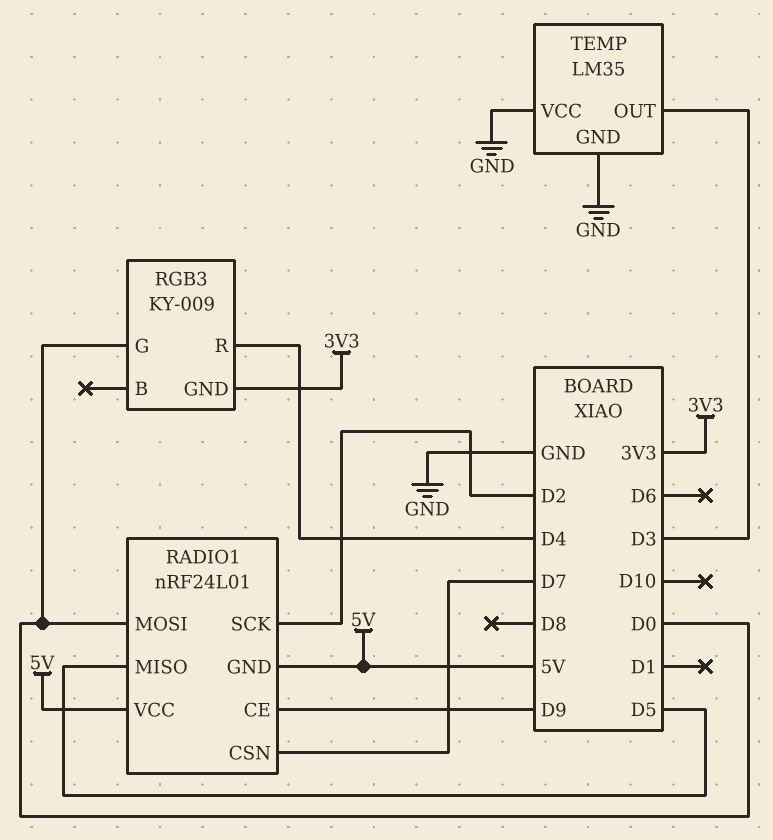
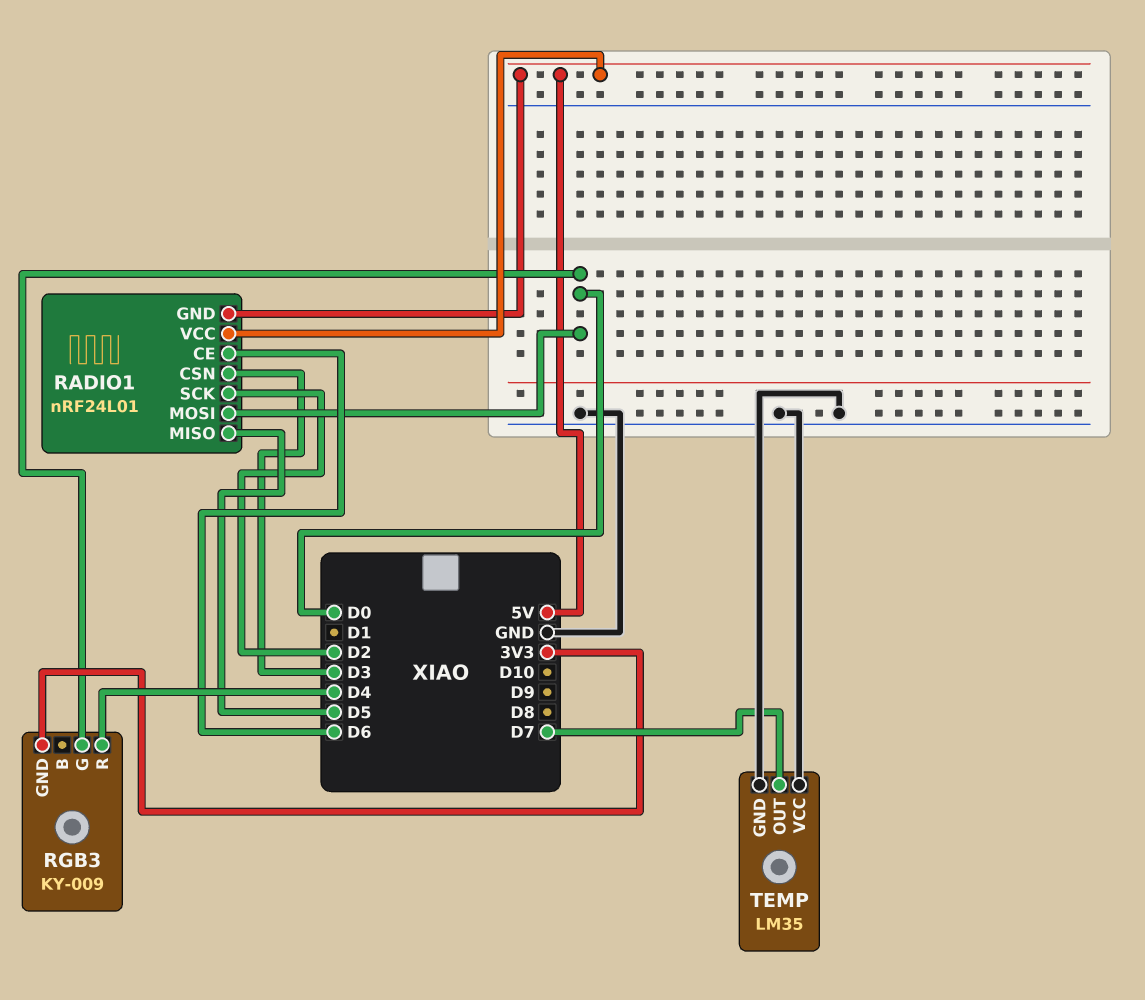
RADIO1 pin CE: D9 -> D6
RADIO1 pin CSN: D7 -> D3
TEMP pin OUT: D3 -> D7

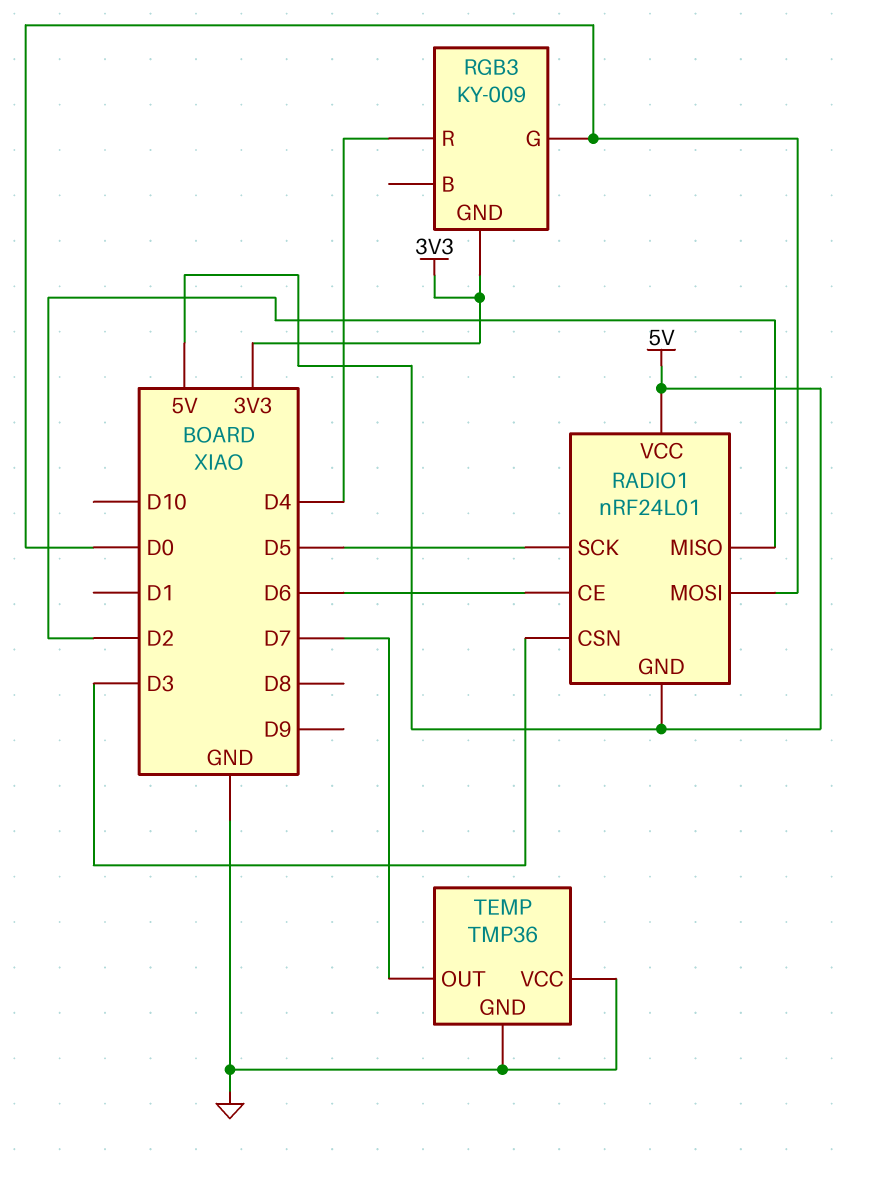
RADIO1 pin MISO: D5 -> D2
RADIO1 pin SCK: D2 -> D5
TEMP: LM35 -> TMP36

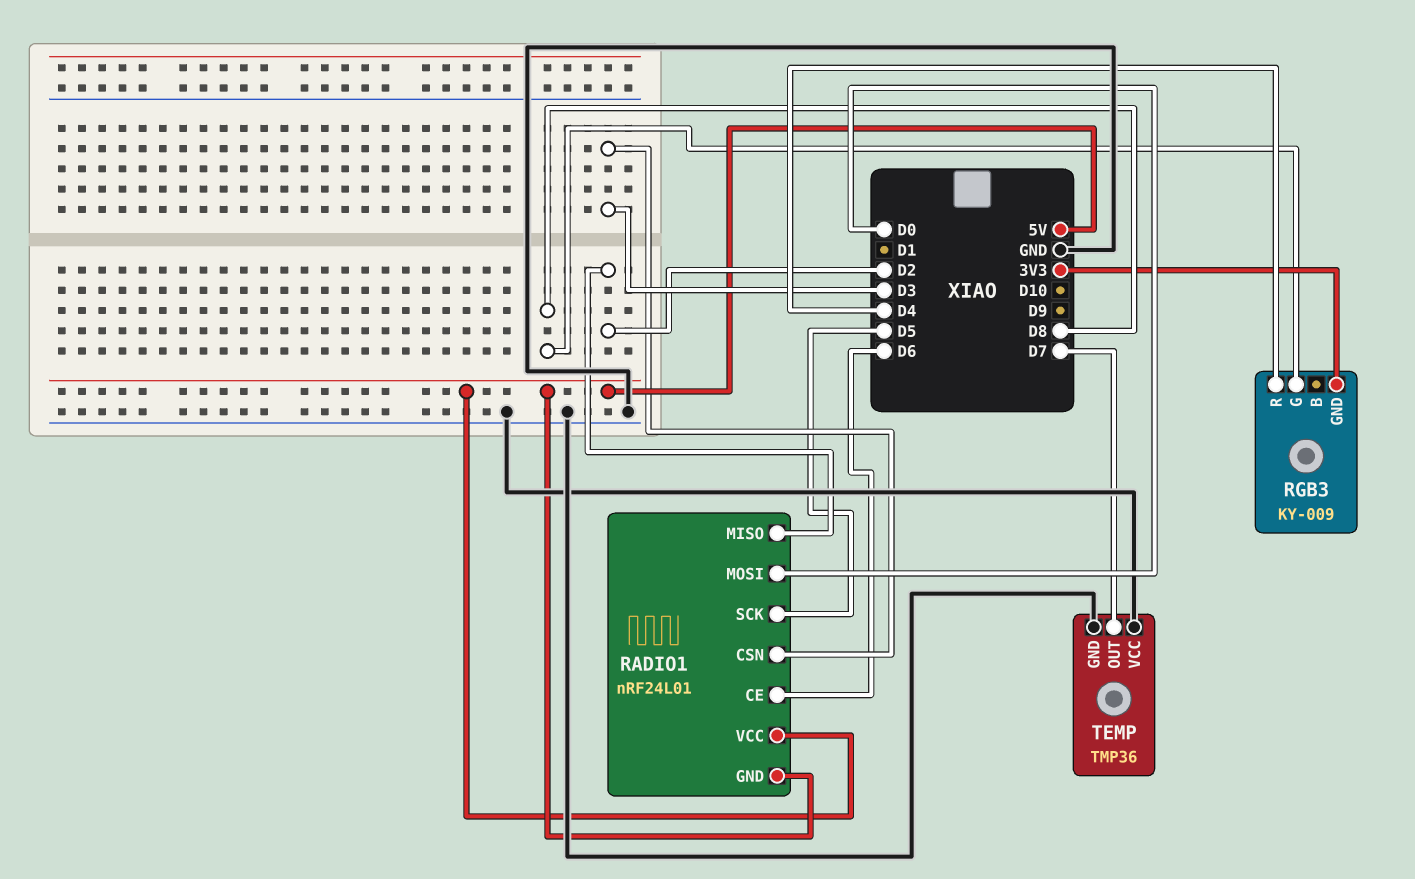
RGB3 pin G: D0 -> D8

